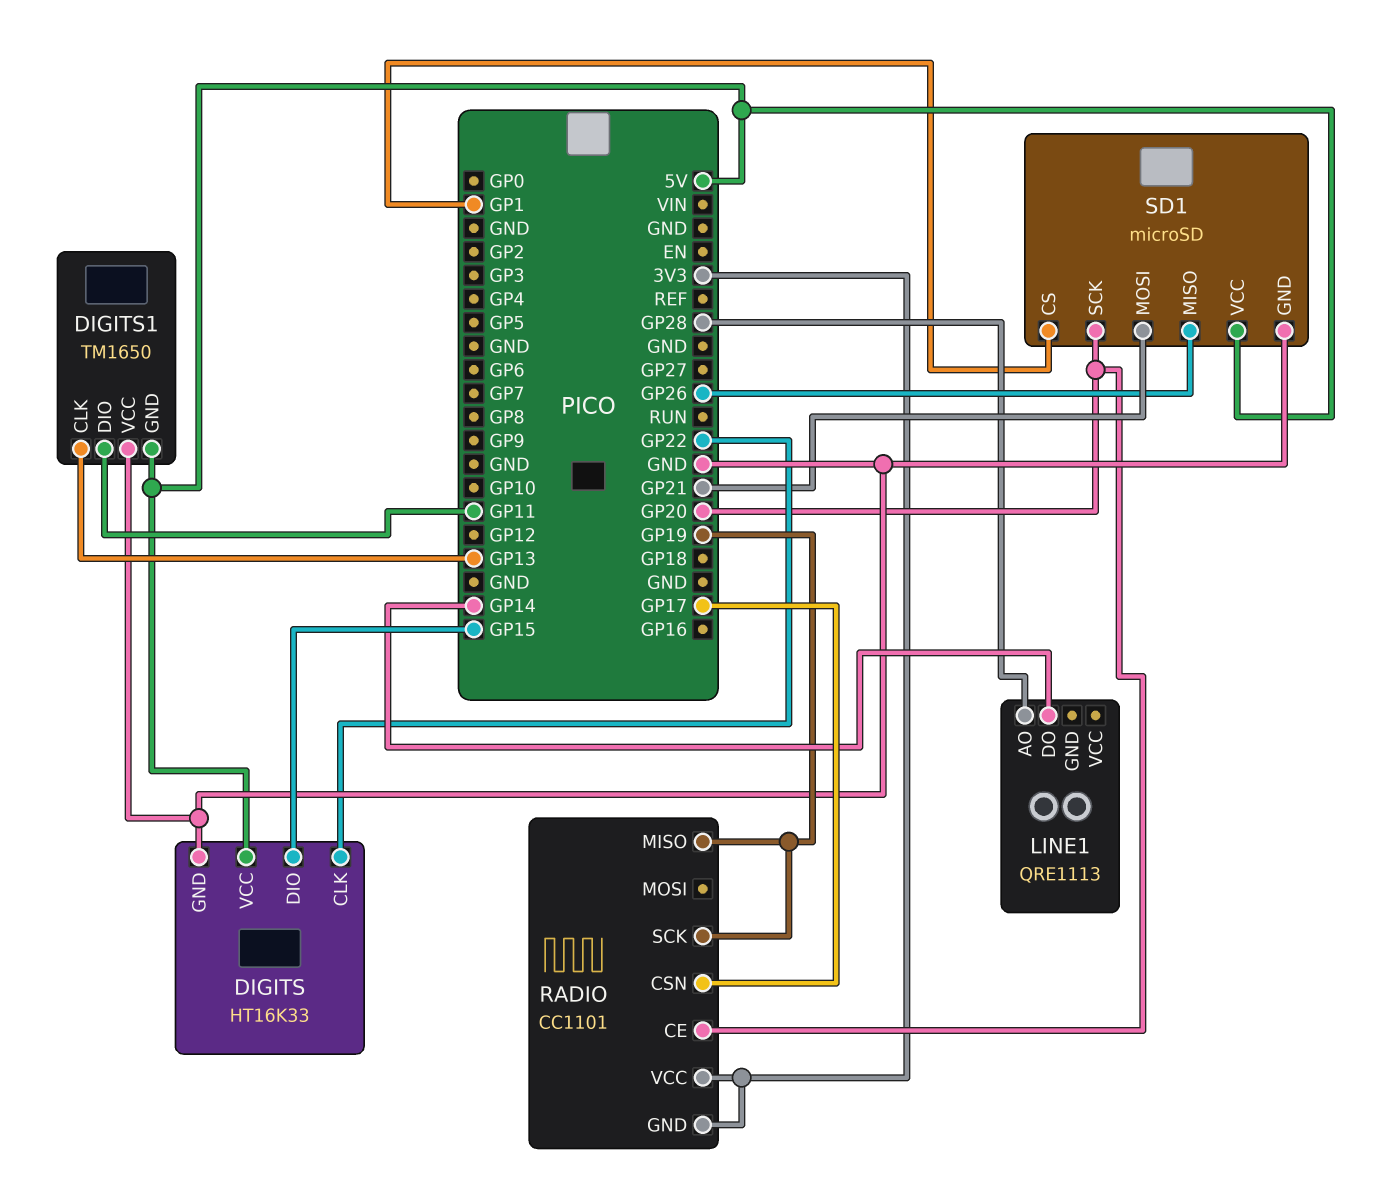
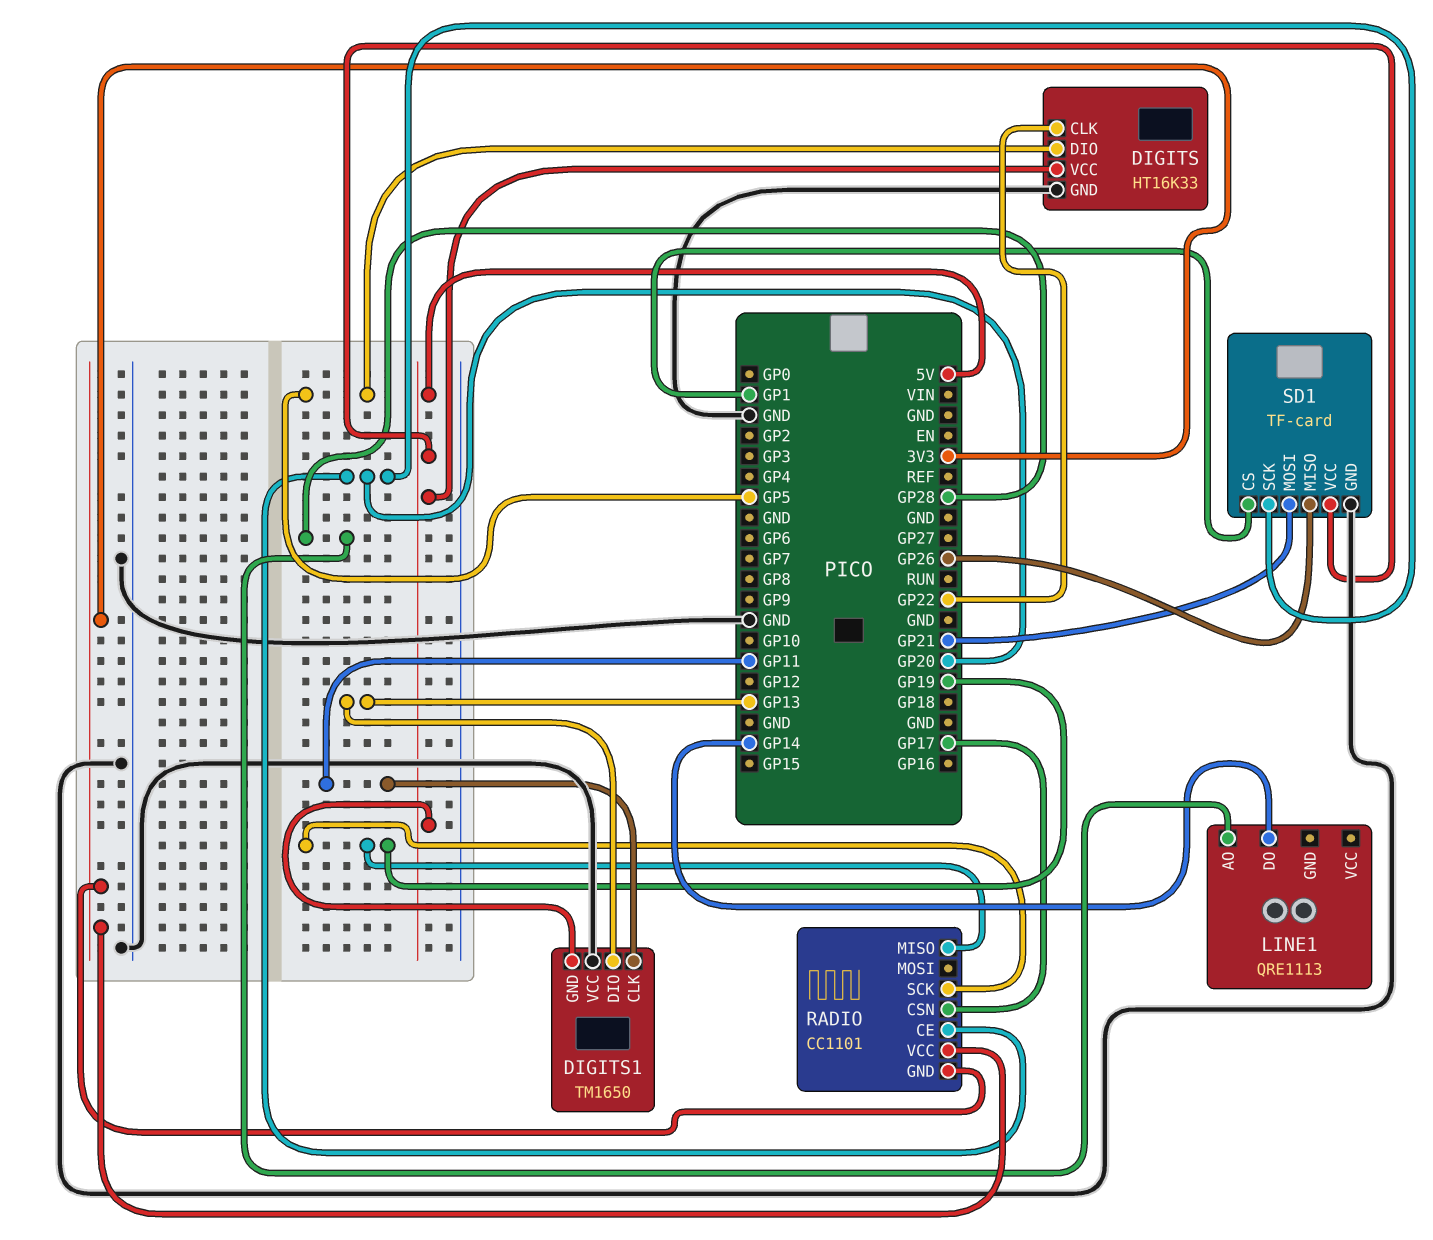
DIGITS pin DIO: GP15 -> GP5
DIGITS1 pin CLK: GP13 -> GP11
DIGITS1 pin DIO: GP11 -> GP13
SD1: microSD -> TF-card

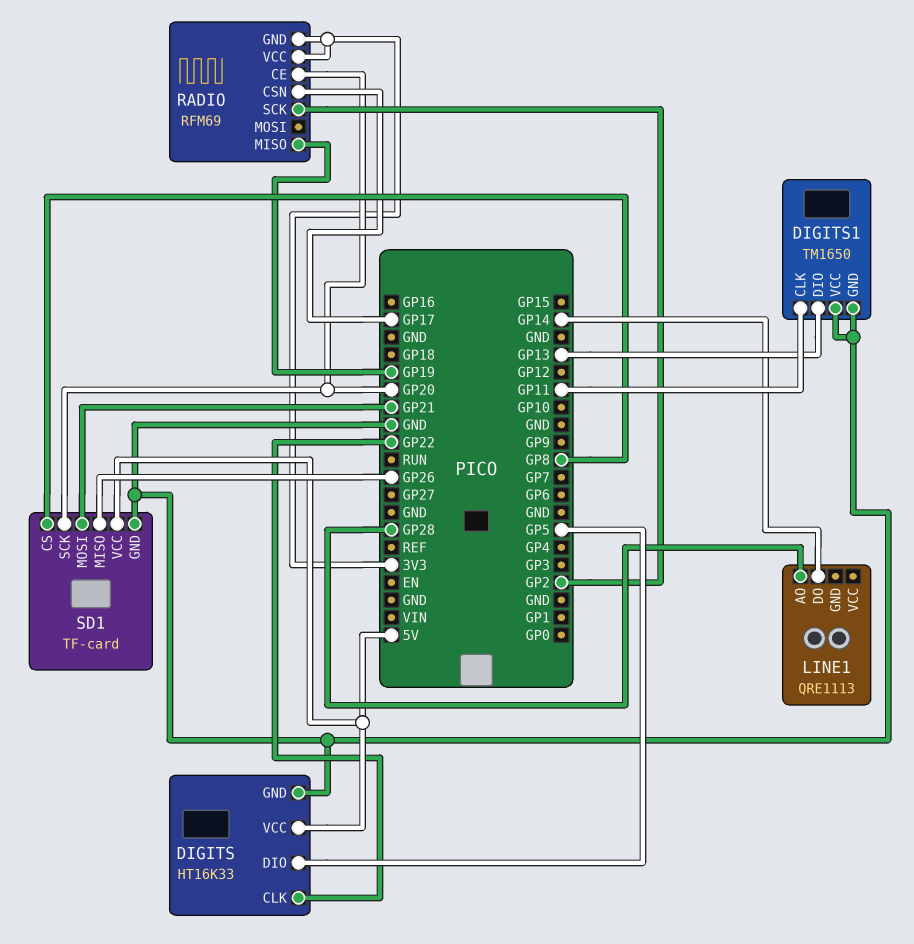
DIGITS1 pin GND: 5V -> GND
RADIO: CC1101 -> RFM69
RADIO pin SCK: GP19 -> GP2
SD1 pin CS: GP1 -> GP8

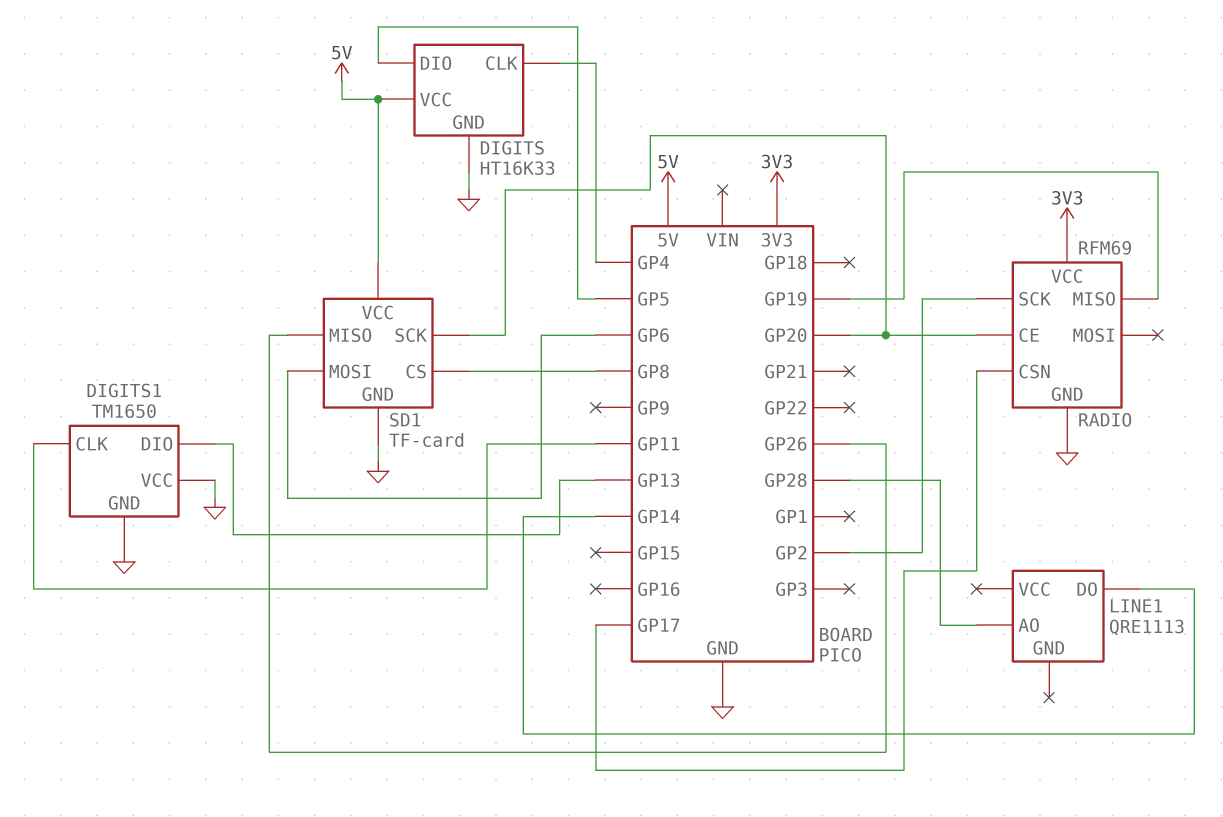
DIGITS pin CLK: GP22 -> GP4
RADIO pin GND: 3V3 -> GND
SD1 pin MOSI: GP21 -> GP6

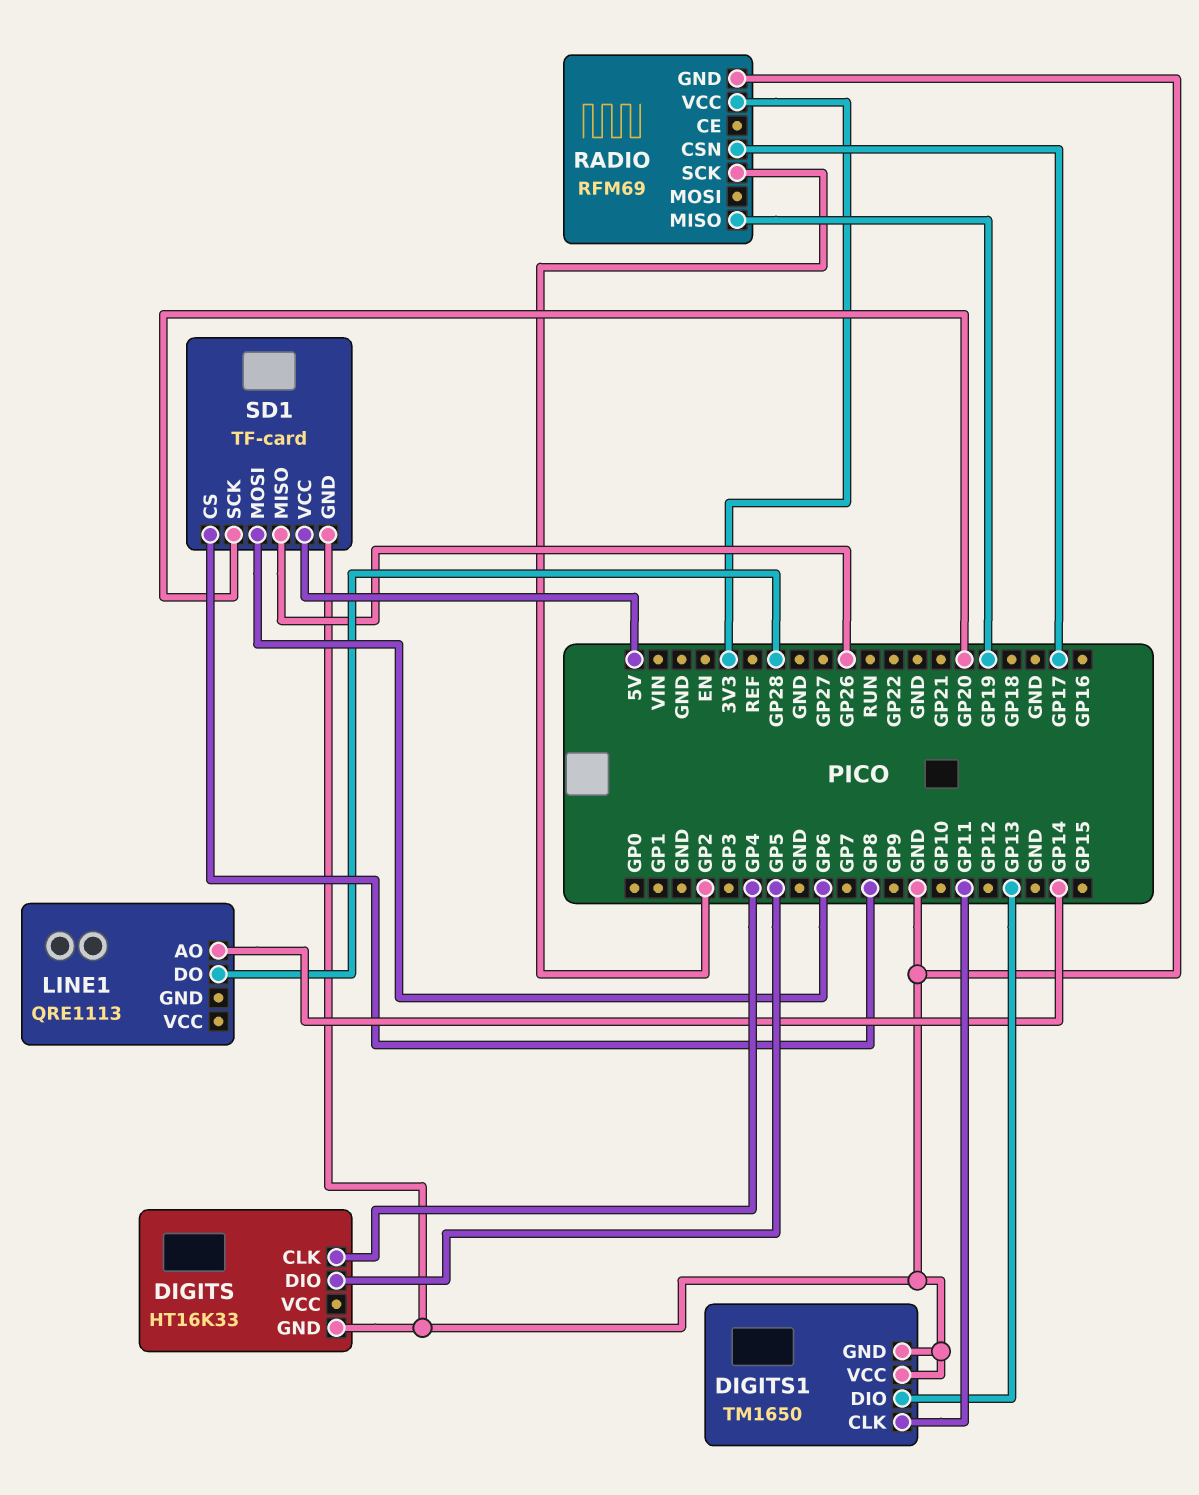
DIGITS pin VCC: 5V -> none
LINE1 pin AO: GP28 -> GP14
LINE1 pin DO: GP14 -> GP28
RADIO pin CE: GP20 -> none

